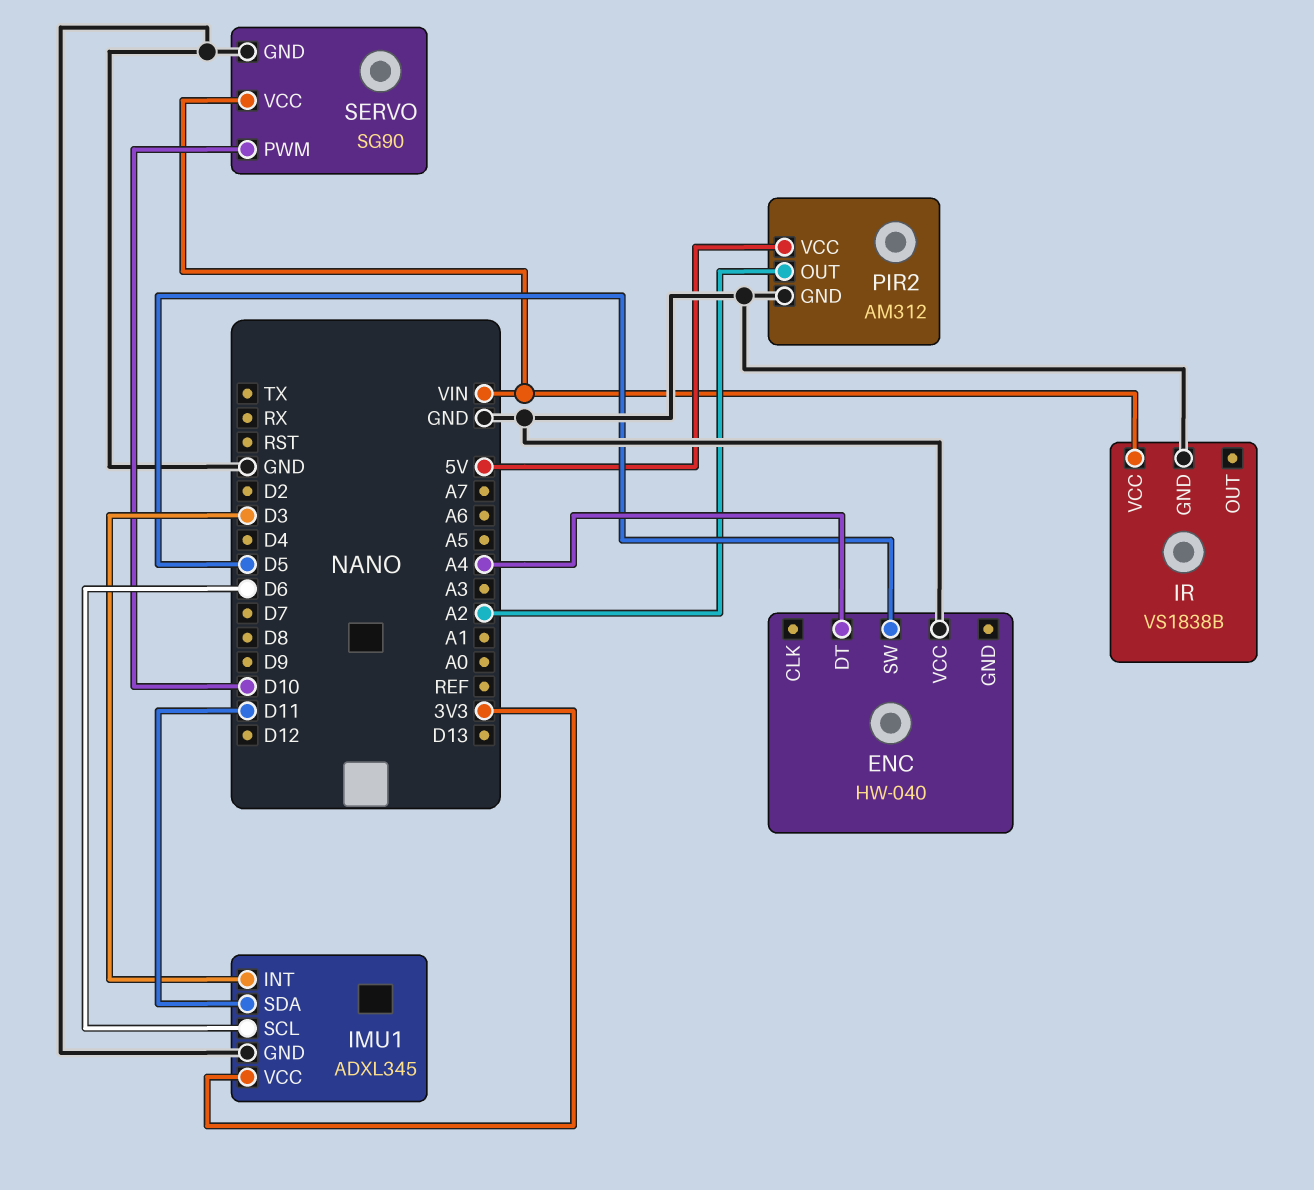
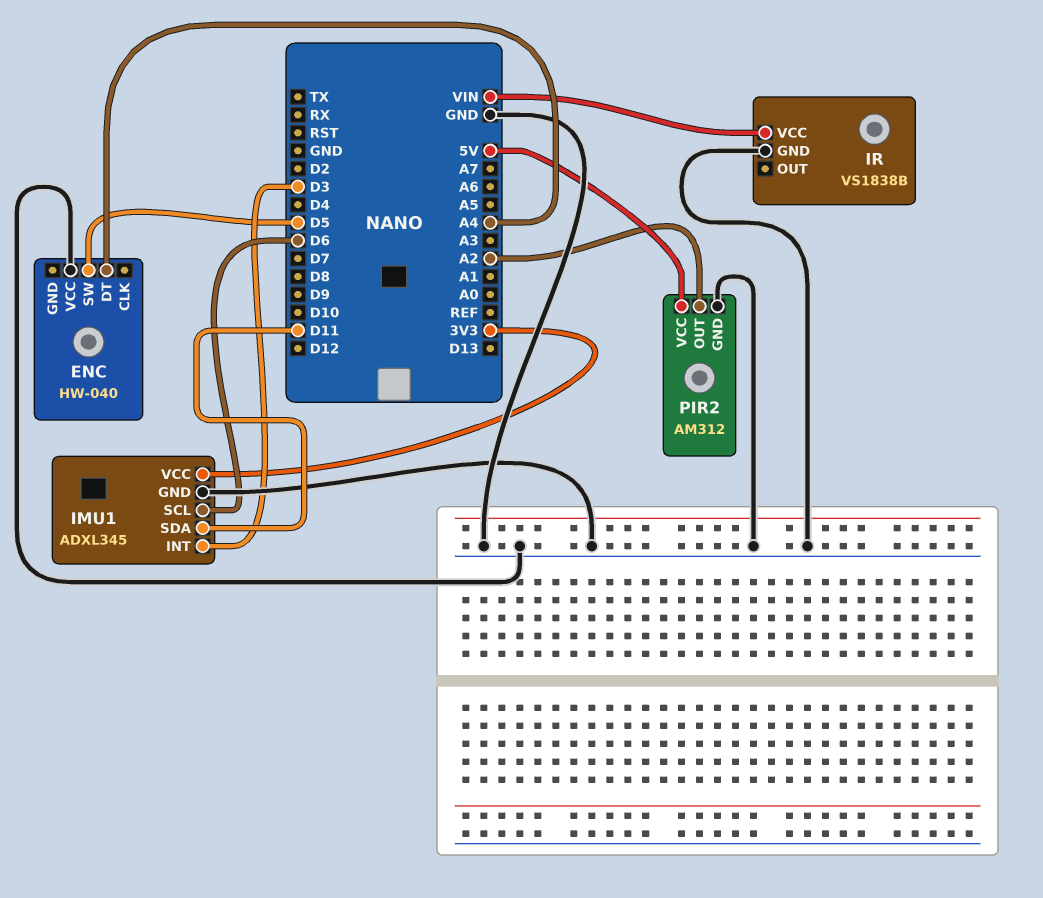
SERVO: SG90 -> none
SERVO pin GND: GND -> none
SERVO pin PWM: D10 -> none
SERVO pin VCC: VIN -> none

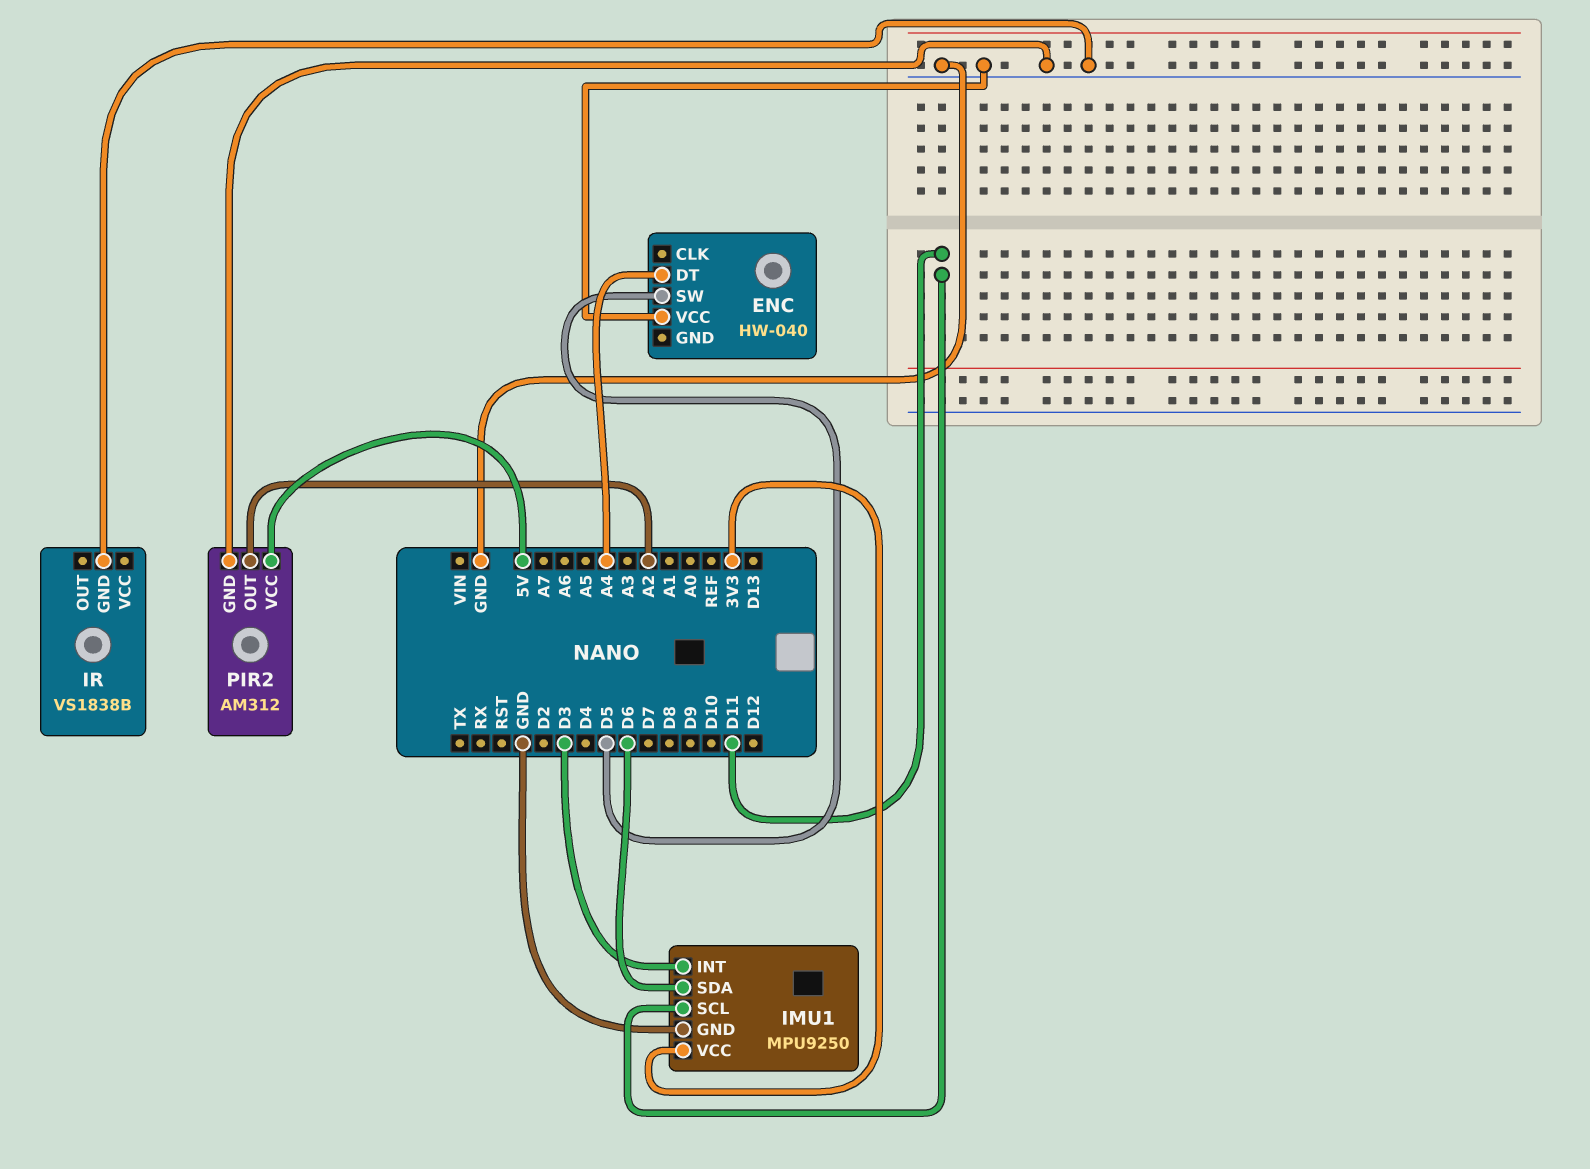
IMU1: ADXL345 -> MPU9250
IMU1 pin SCL: D6 -> D11
IMU1 pin SDA: D11 -> D6
IR pin VCC: VIN -> none

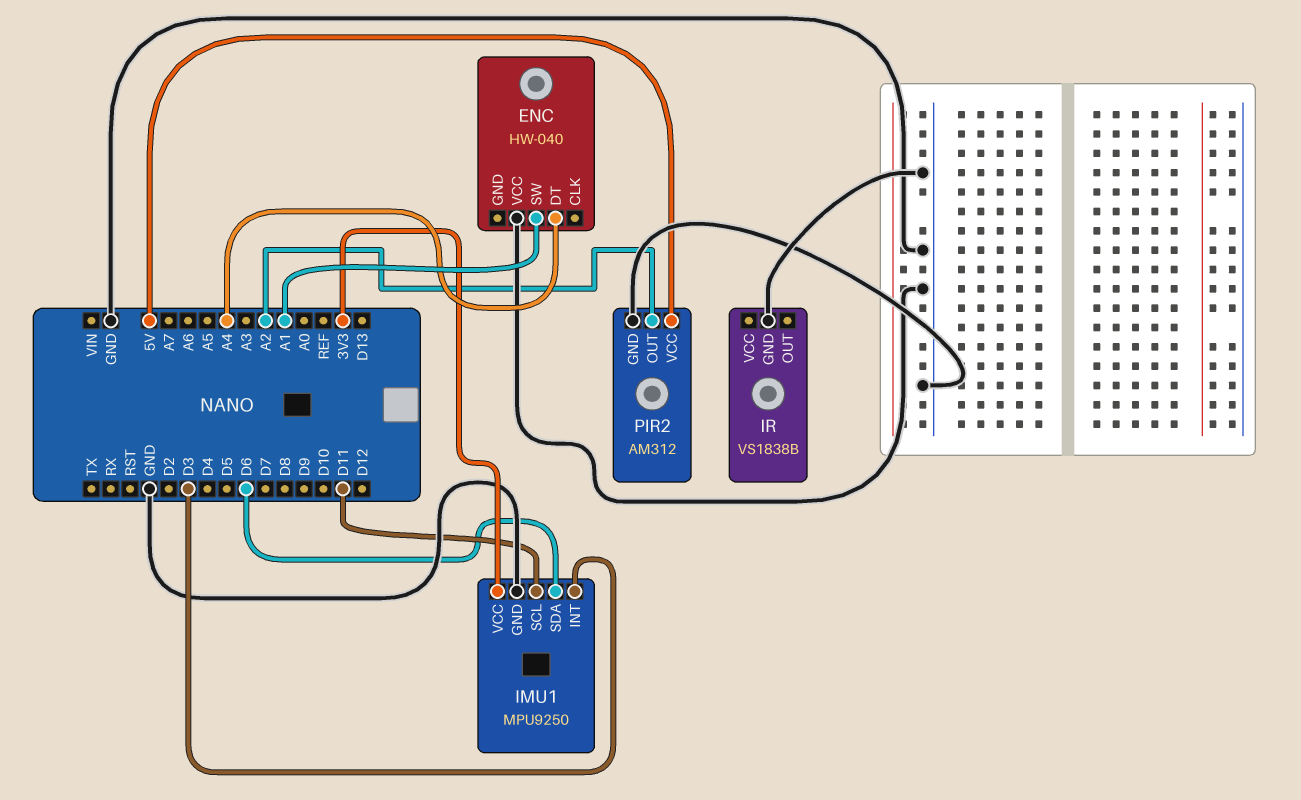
ENC pin SW: D5 -> A1

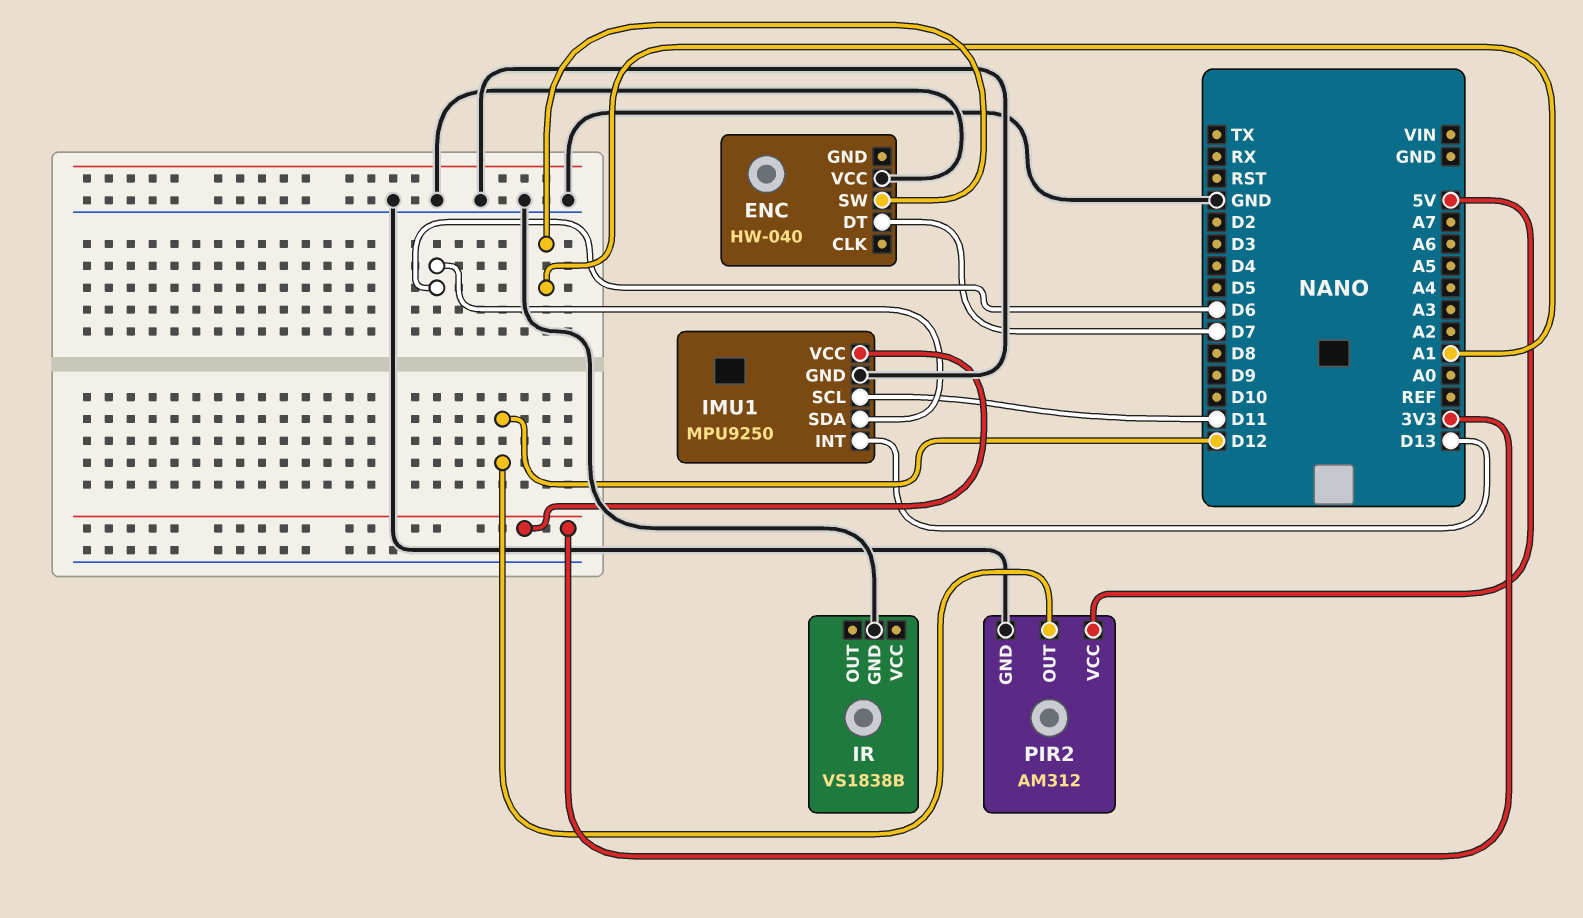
ENC pin DT: A4 -> D7
IMU1 pin INT: D3 -> D13
PIR2 pin OUT: A2 -> D12

